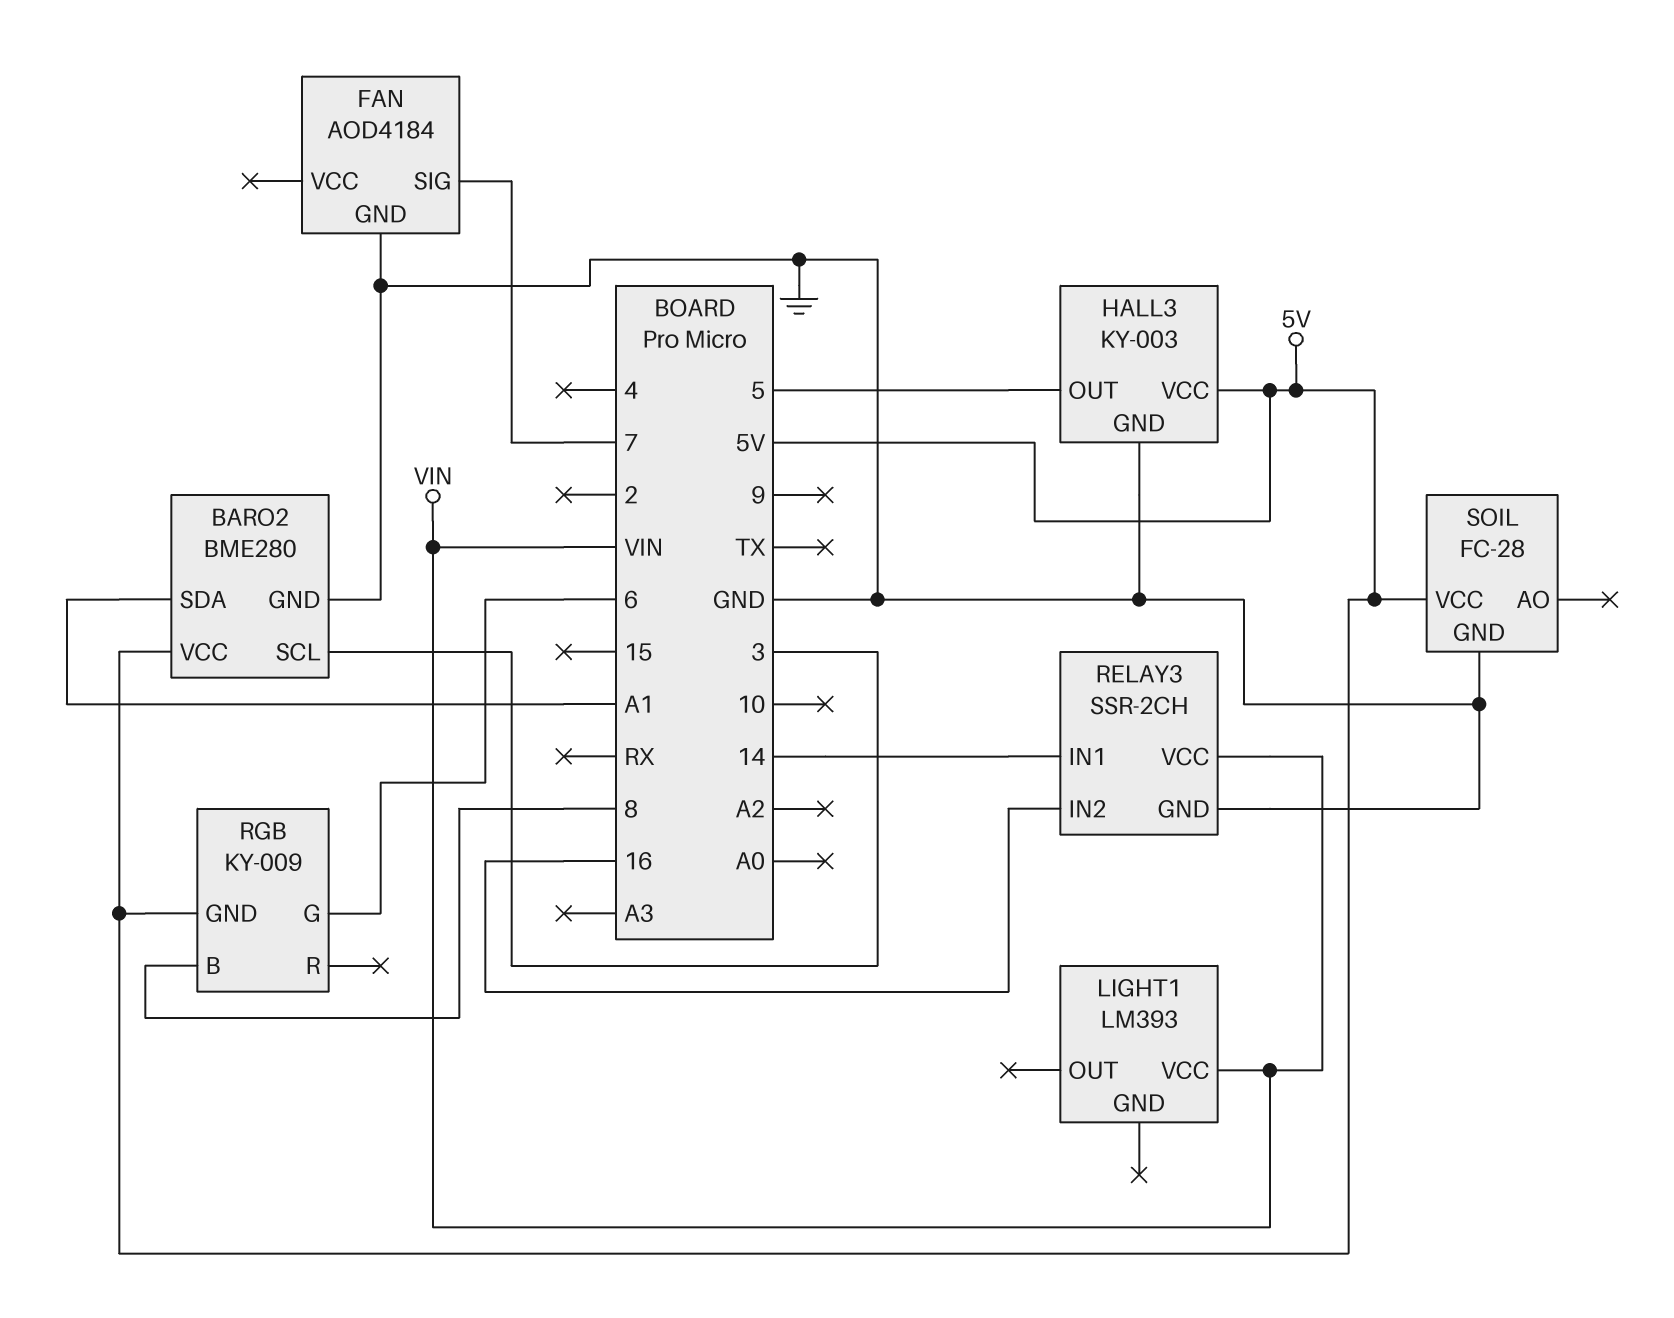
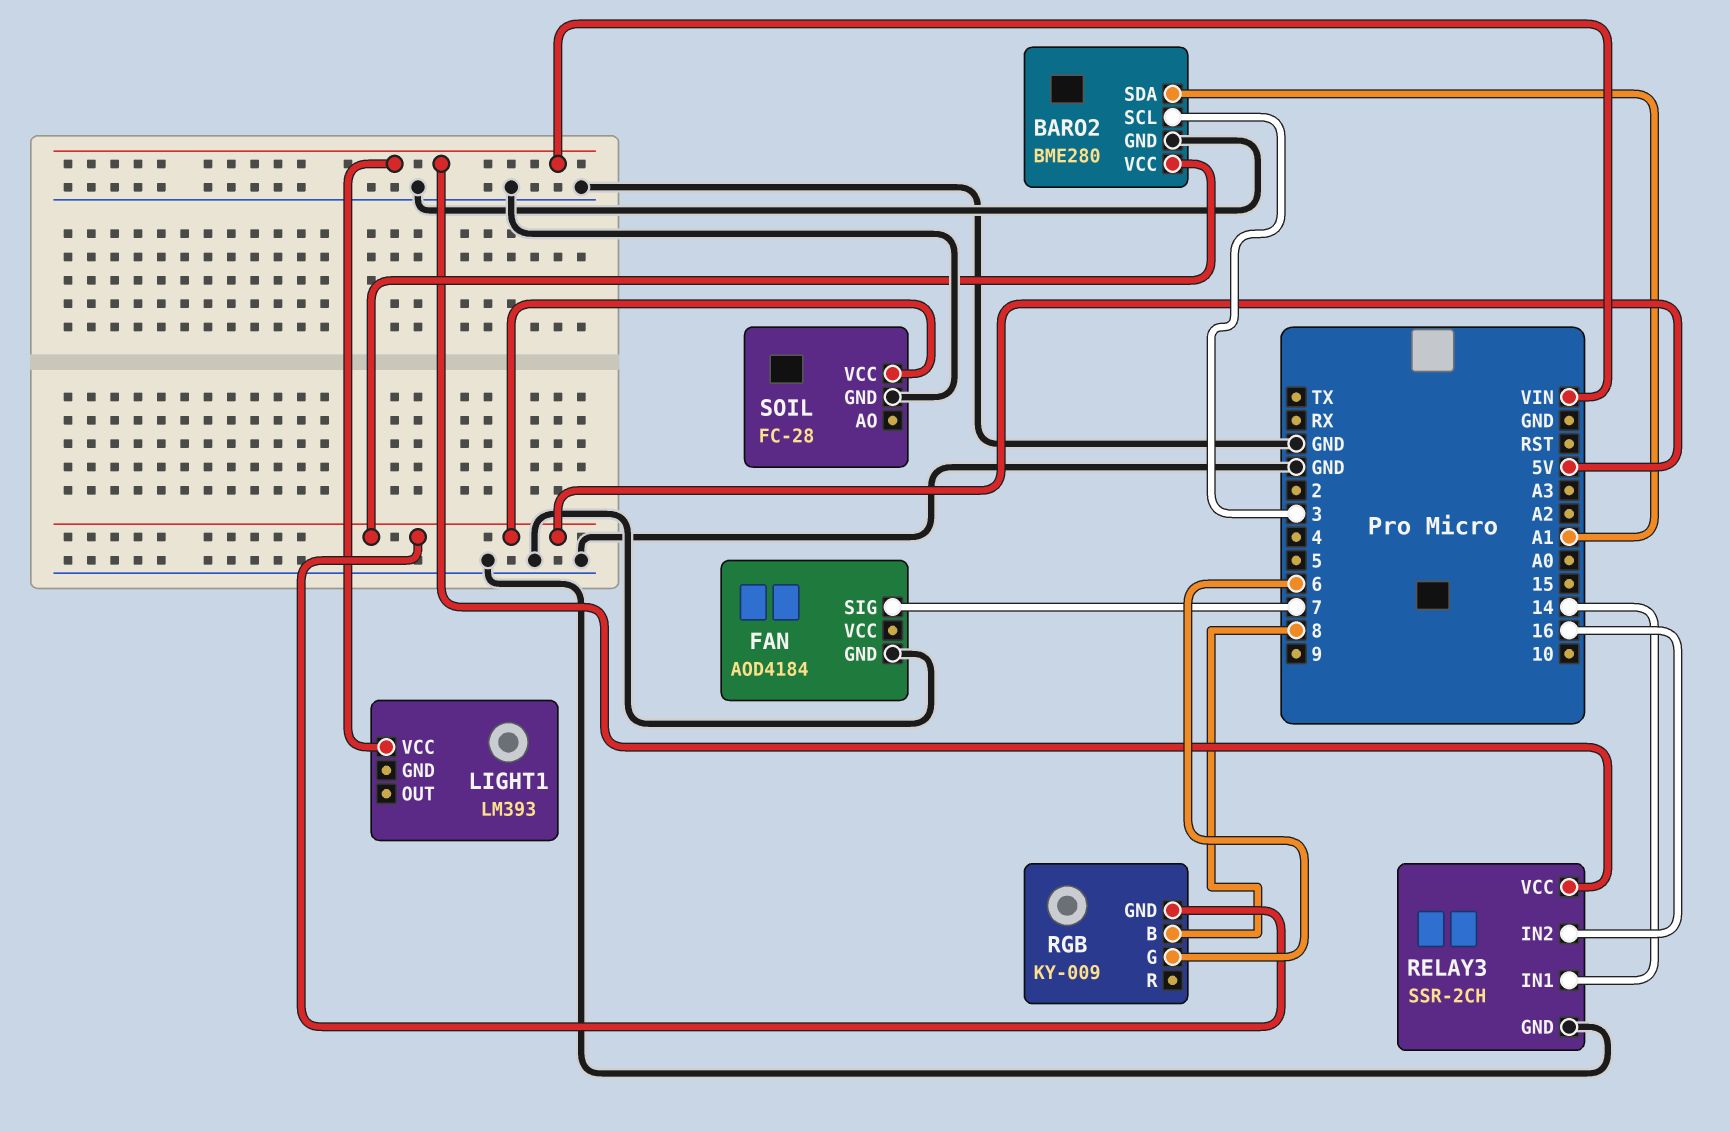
HALL3: KY-003 -> none
HALL3 pin GND: GND -> none
HALL3 pin OUT: 5 -> none
HALL3 pin VCC: 5V -> none

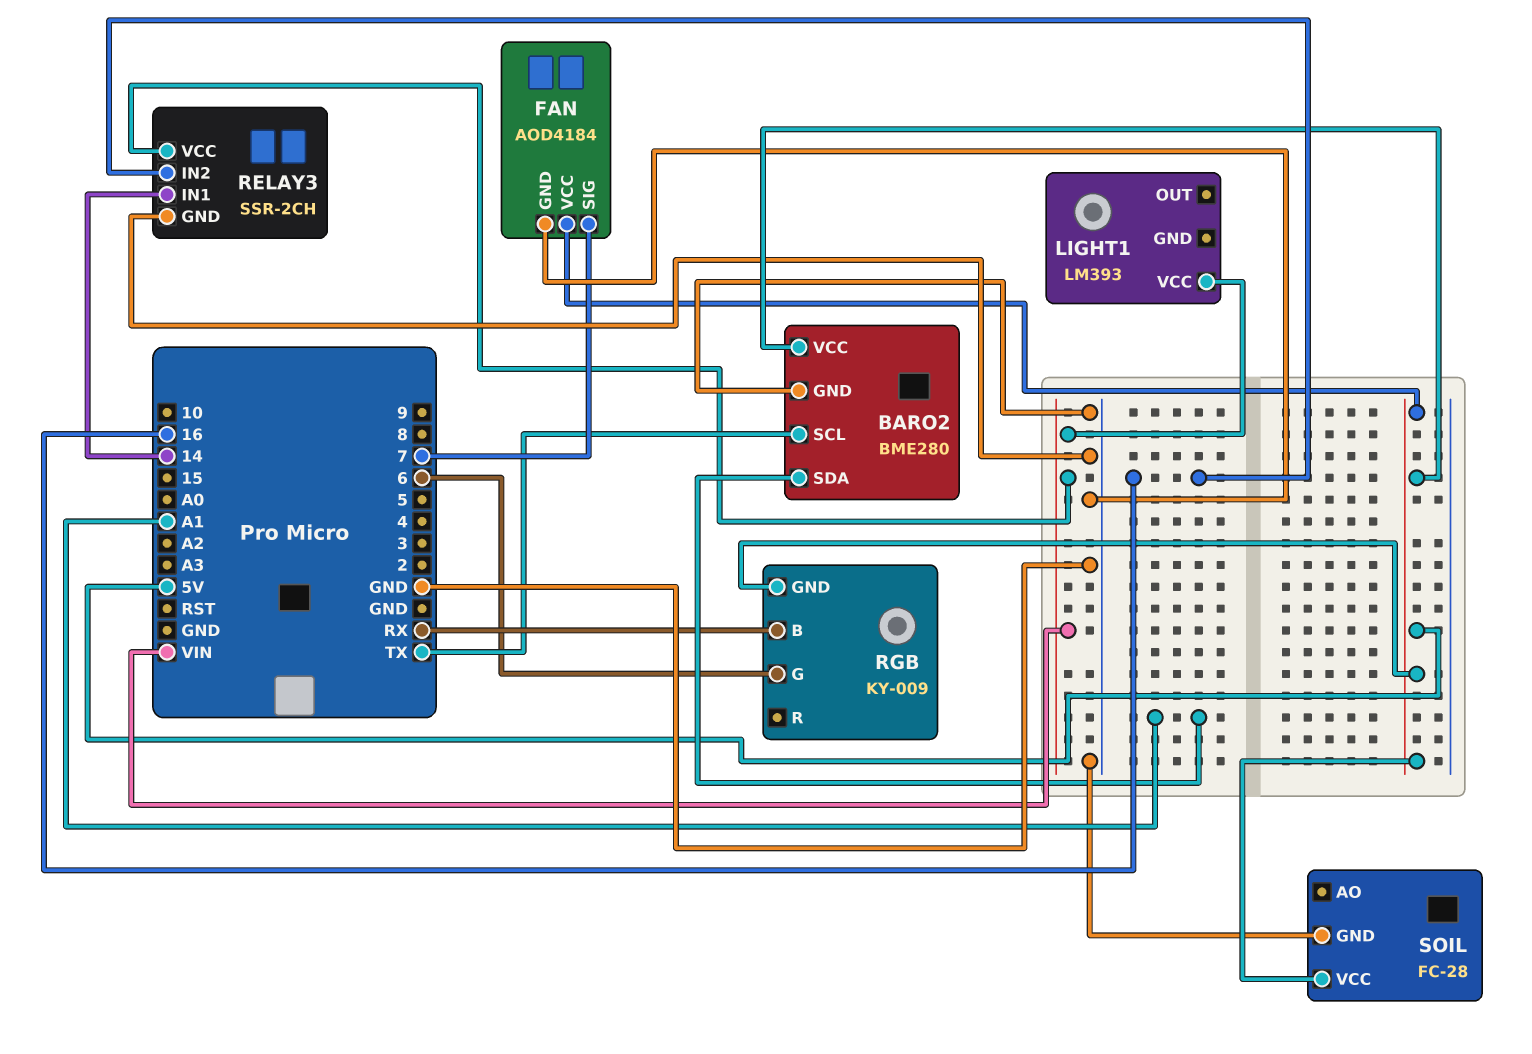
BARO2 pin SCL: 3 -> TX
FAN pin VCC: none -> 5V
RGB pin B: 8 -> RX

